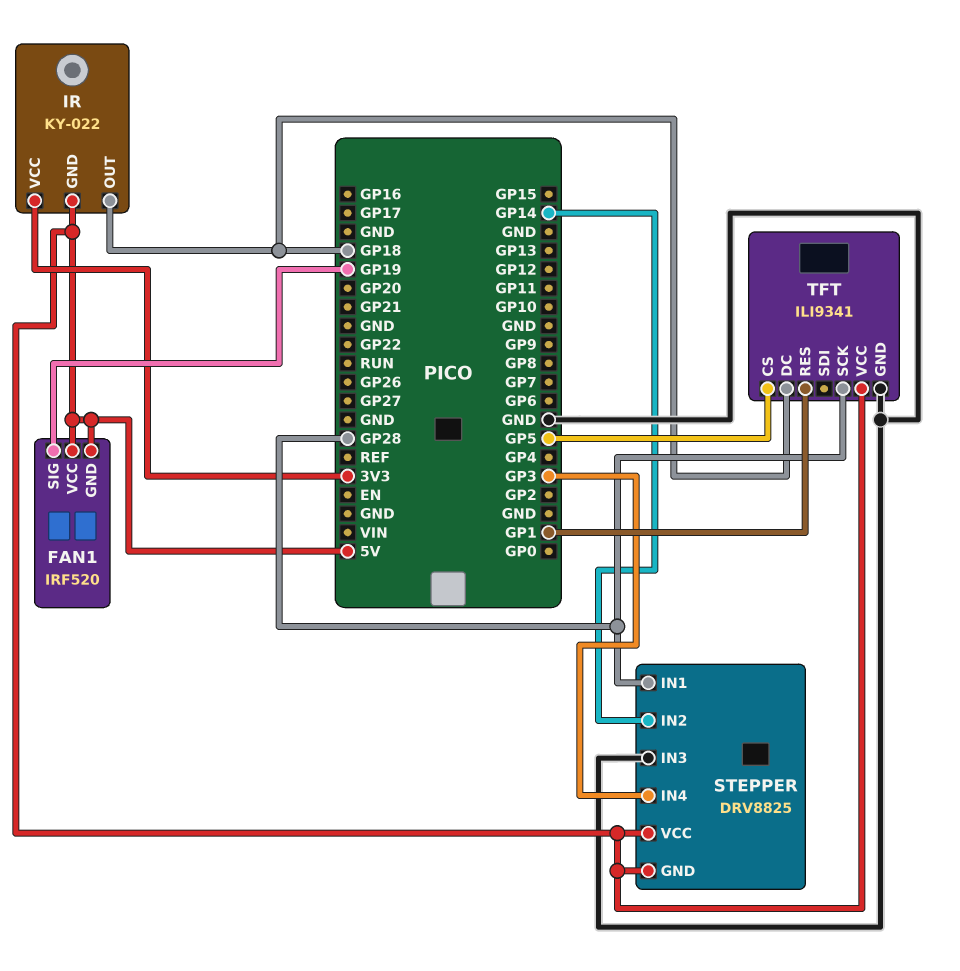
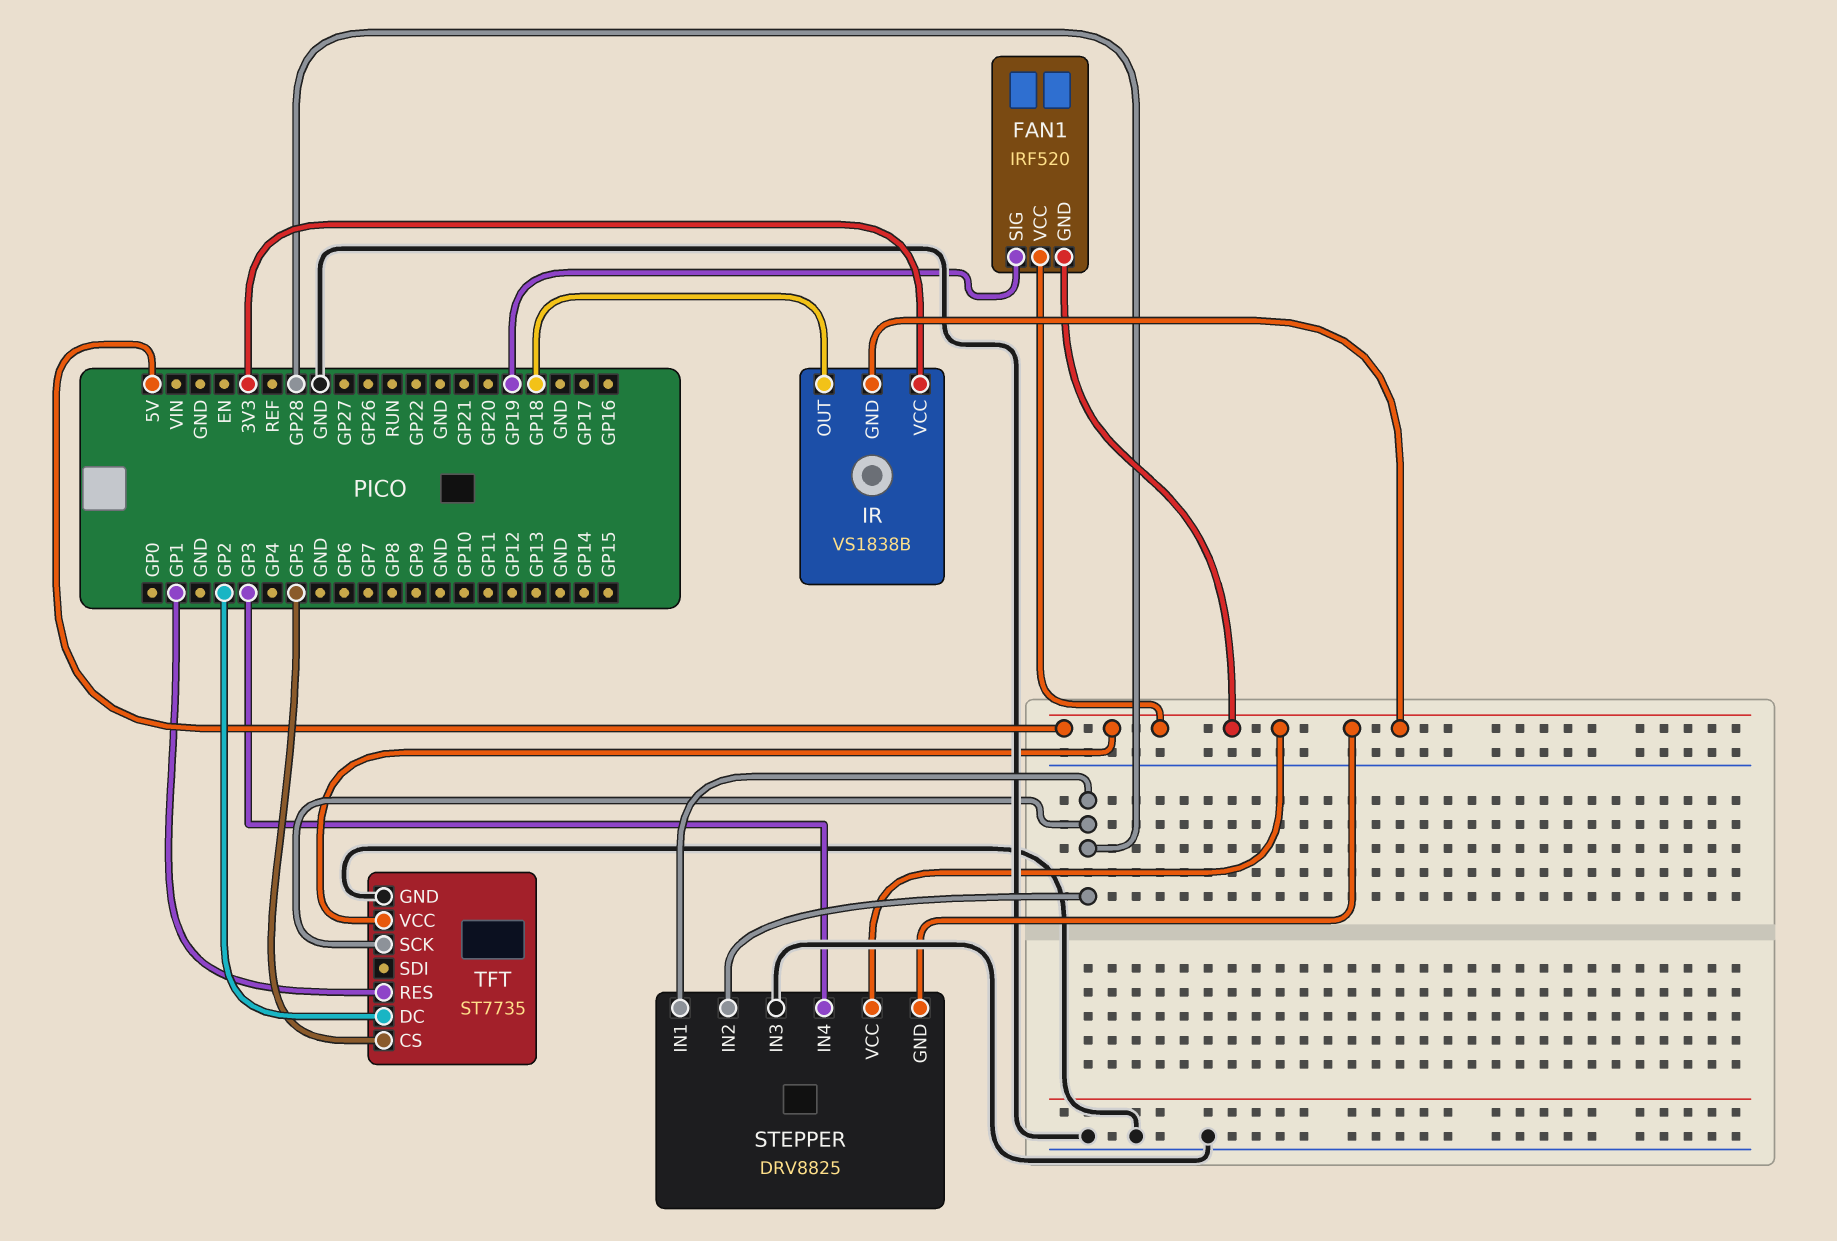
IR: KY-022 -> VS1838B
STEPPER pin IN2: GP14 -> GP28
TFT: ILI9341 -> ST7735
TFT pin DC: GP18 -> GP2

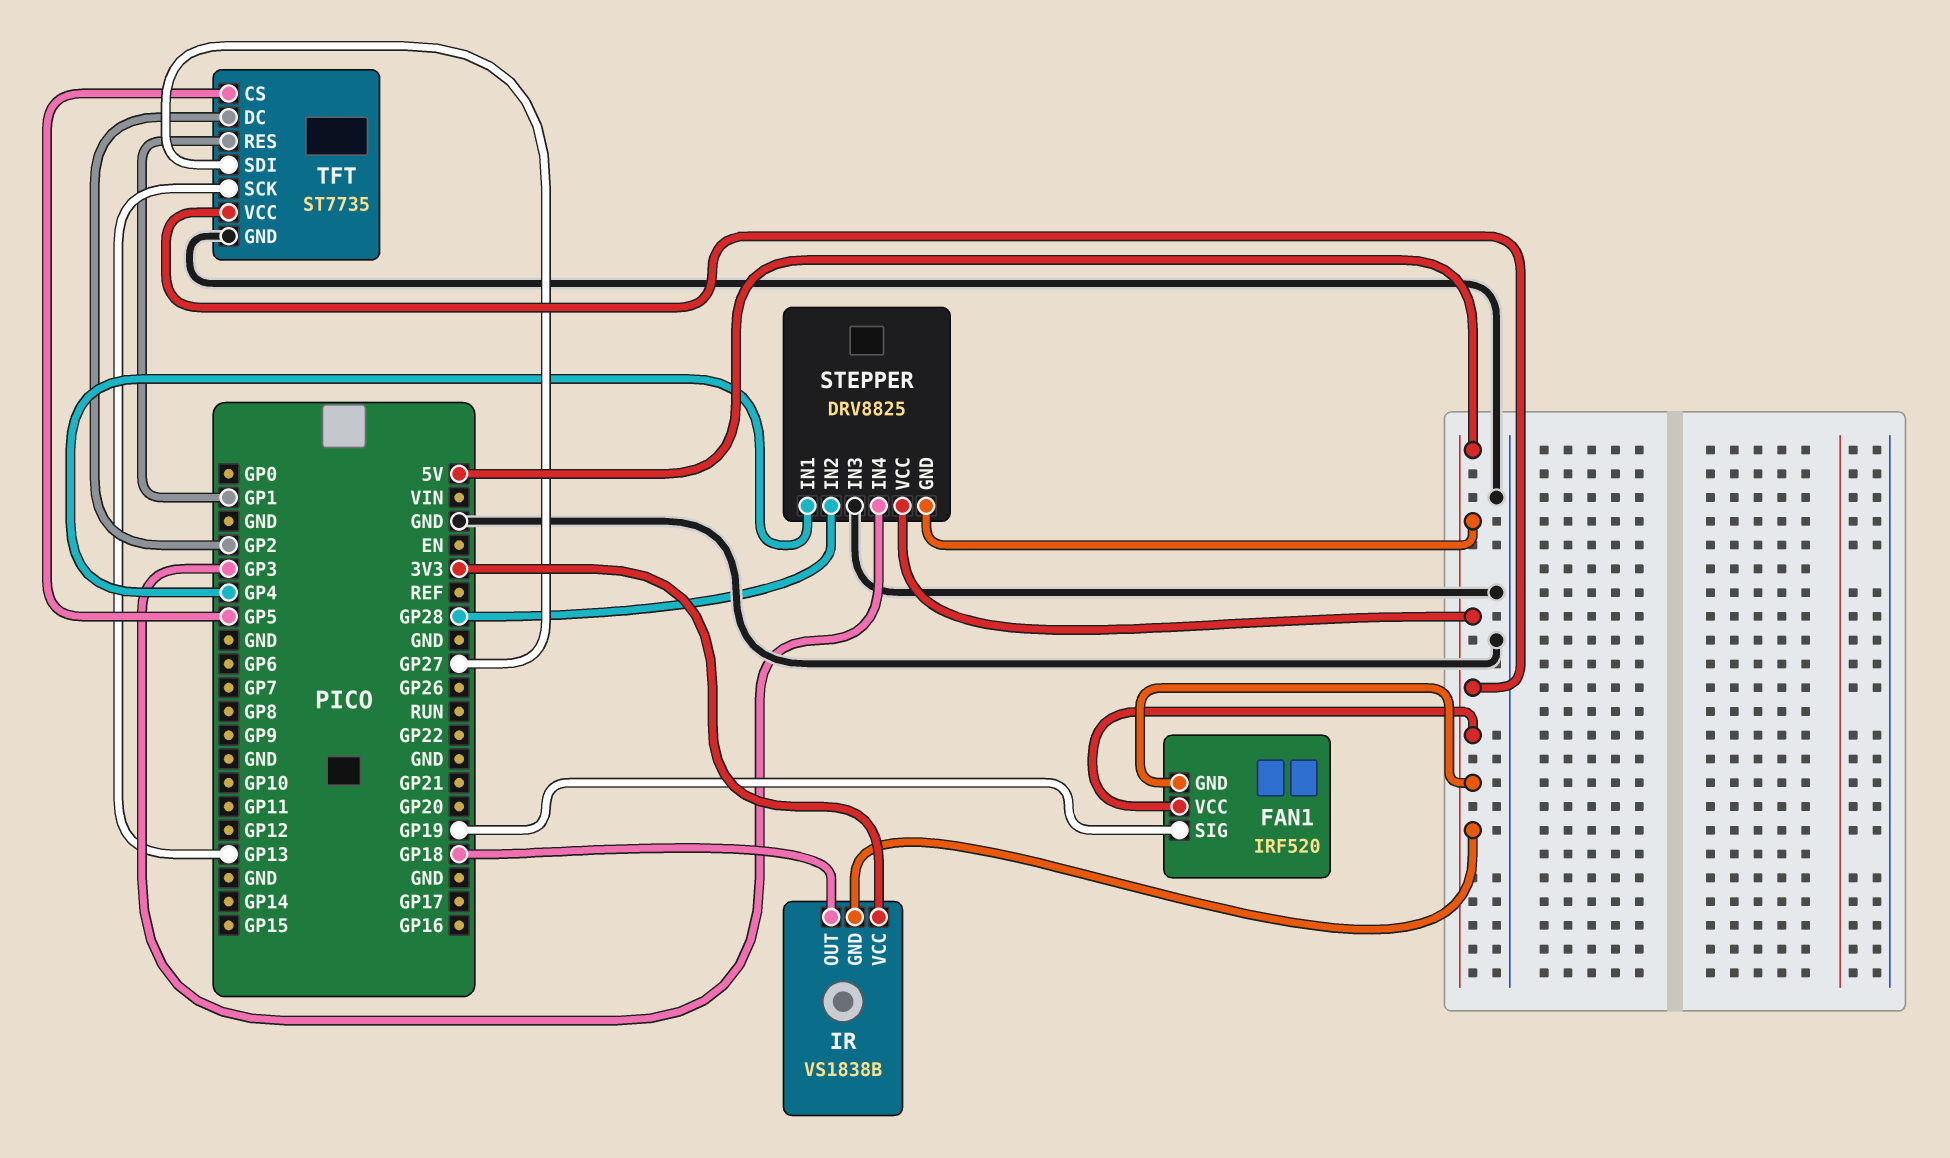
STEPPER pin IN1: GP28 -> GP4
TFT pin SCK: GP28 -> GP13
TFT pin SDI: none -> GP27

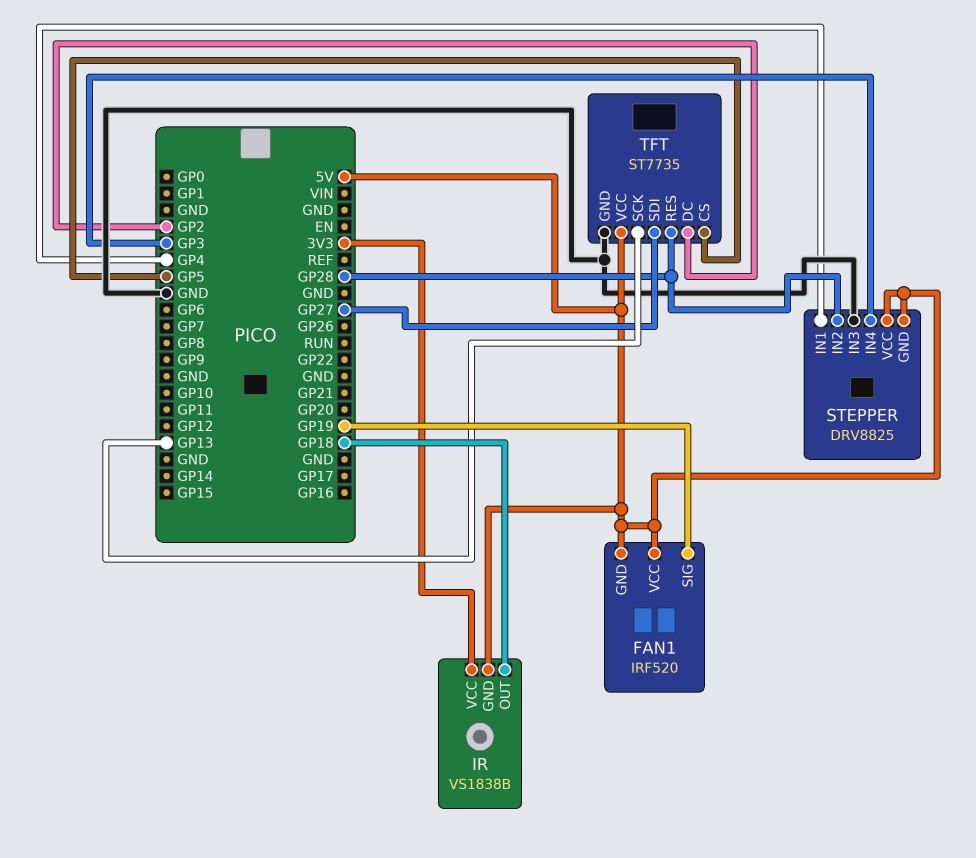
TFT pin RES: GP1 -> GP28

